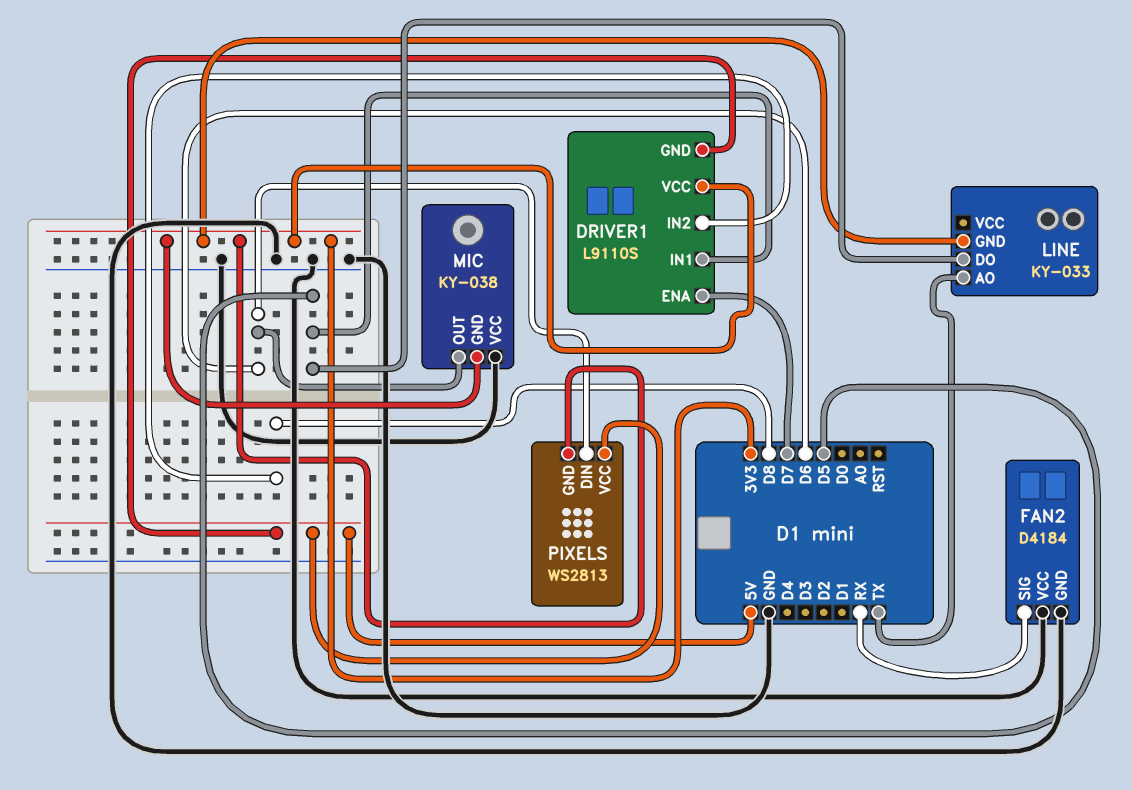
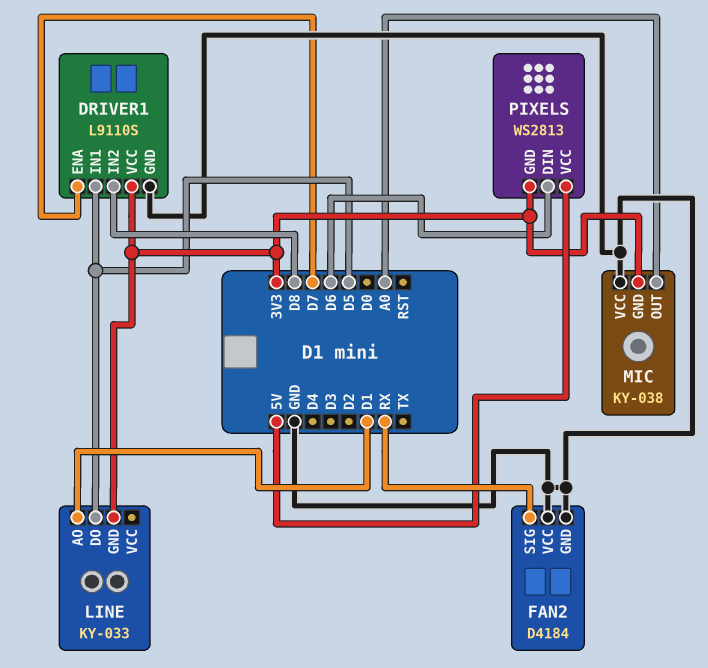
DRIVER1 pin GND: 5V -> GND
LINE pin AO: TX -> D1
MIC pin OUT: D6 -> A0

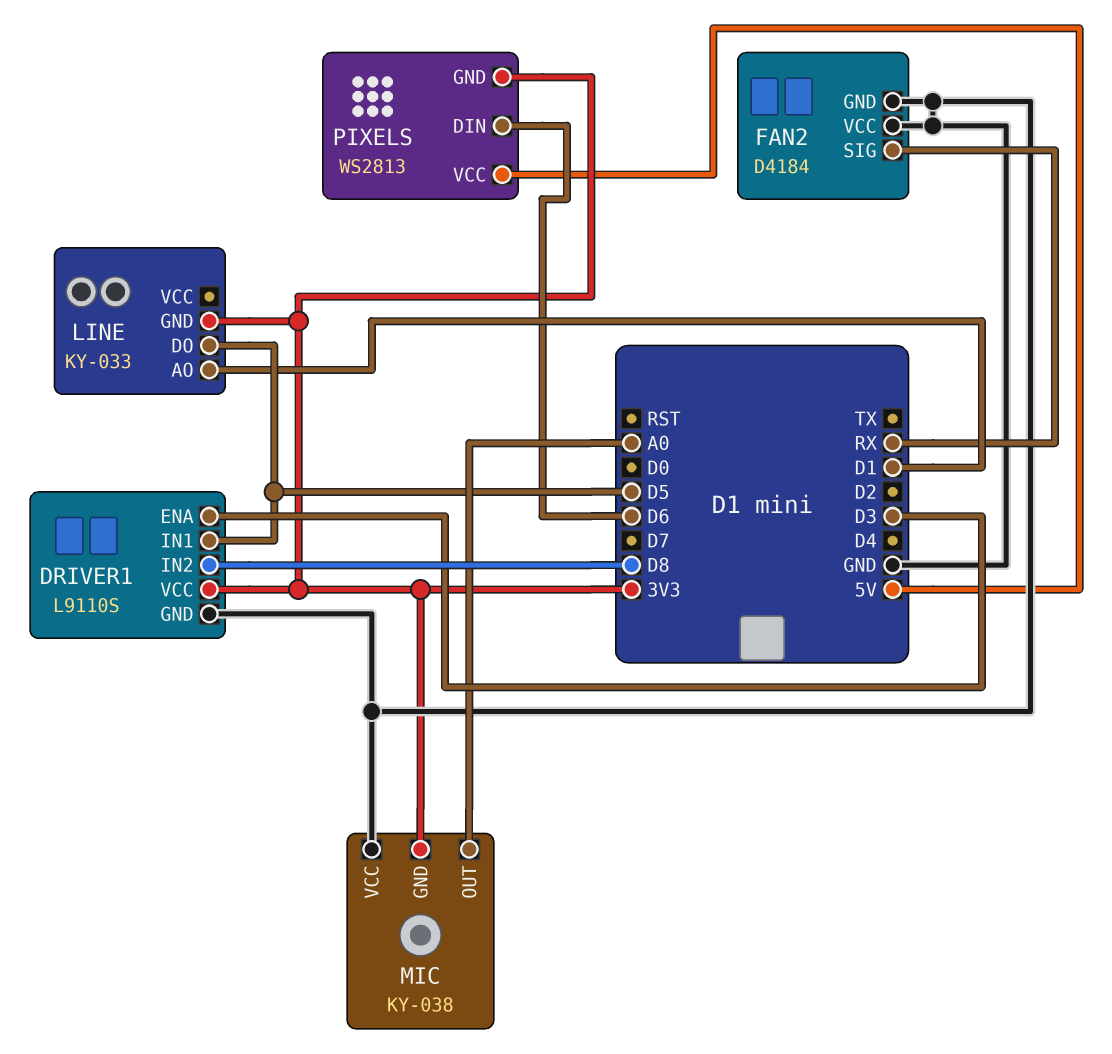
DRIVER1 pin ENA: D7 -> D3

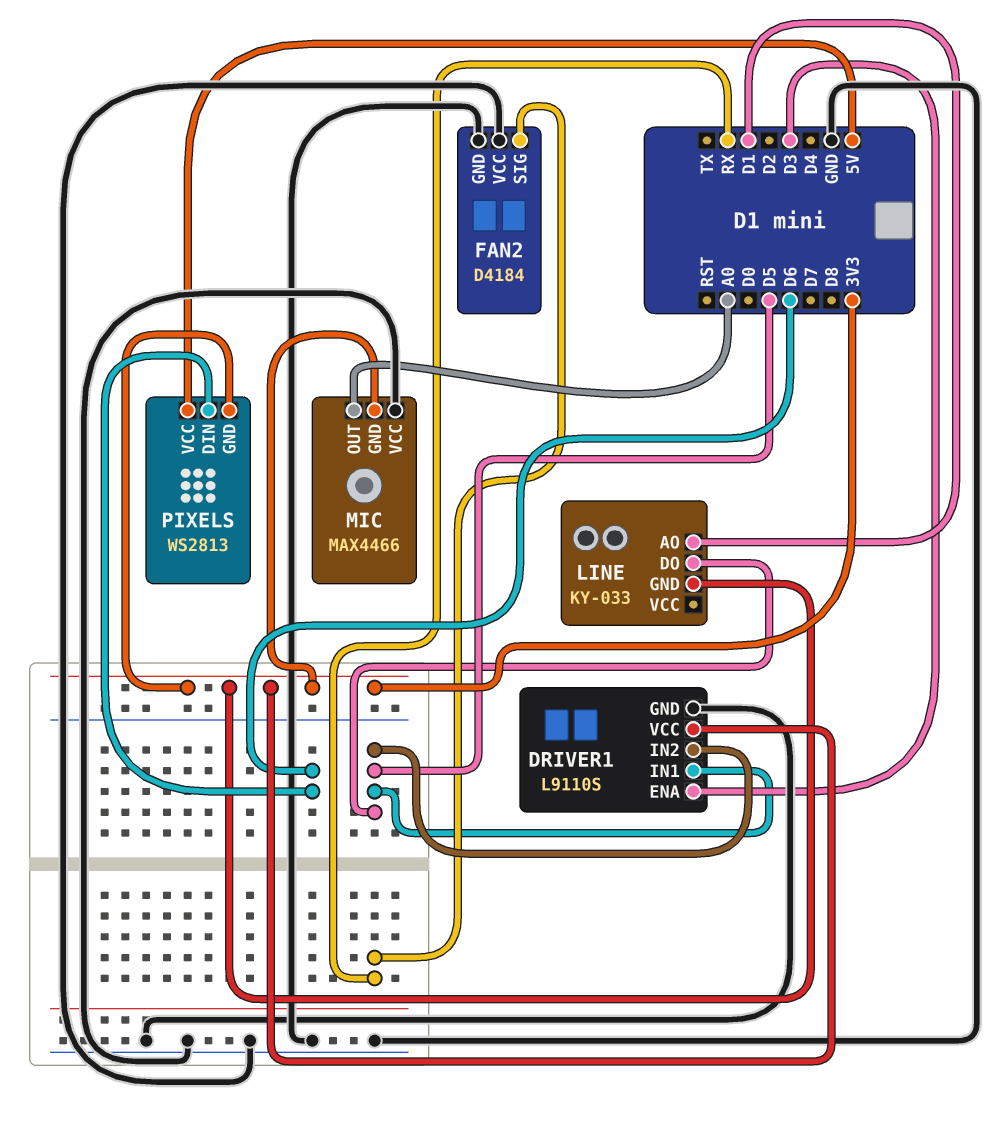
DRIVER1 pin IN2: D8 -> D5
MIC: KY-038 -> MAX4466

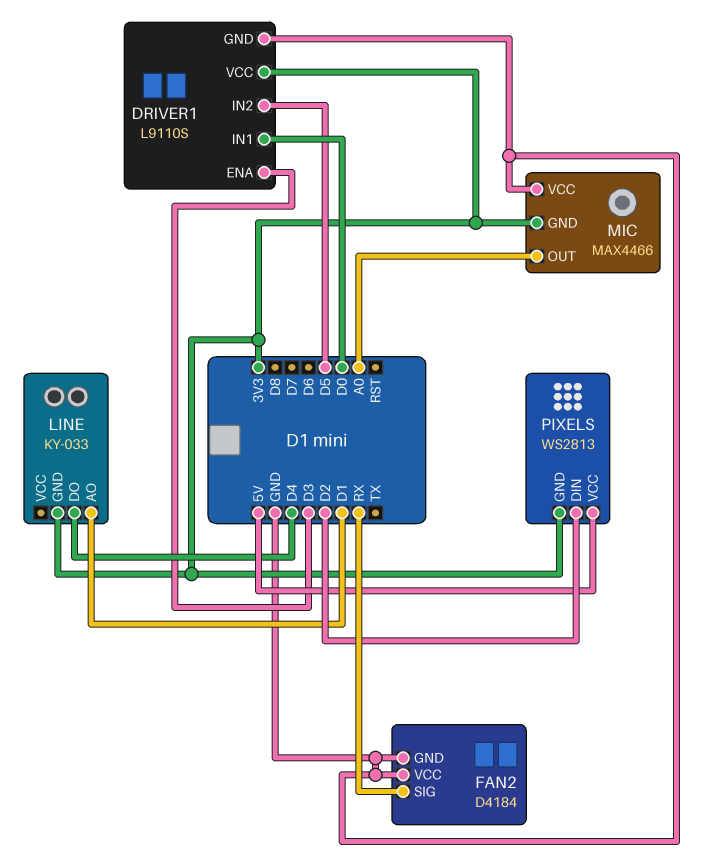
DRIVER1 pin IN1: D5 -> D0
LINE pin DO: D5 -> D4
PIXELS pin DIN: D6 -> D2

